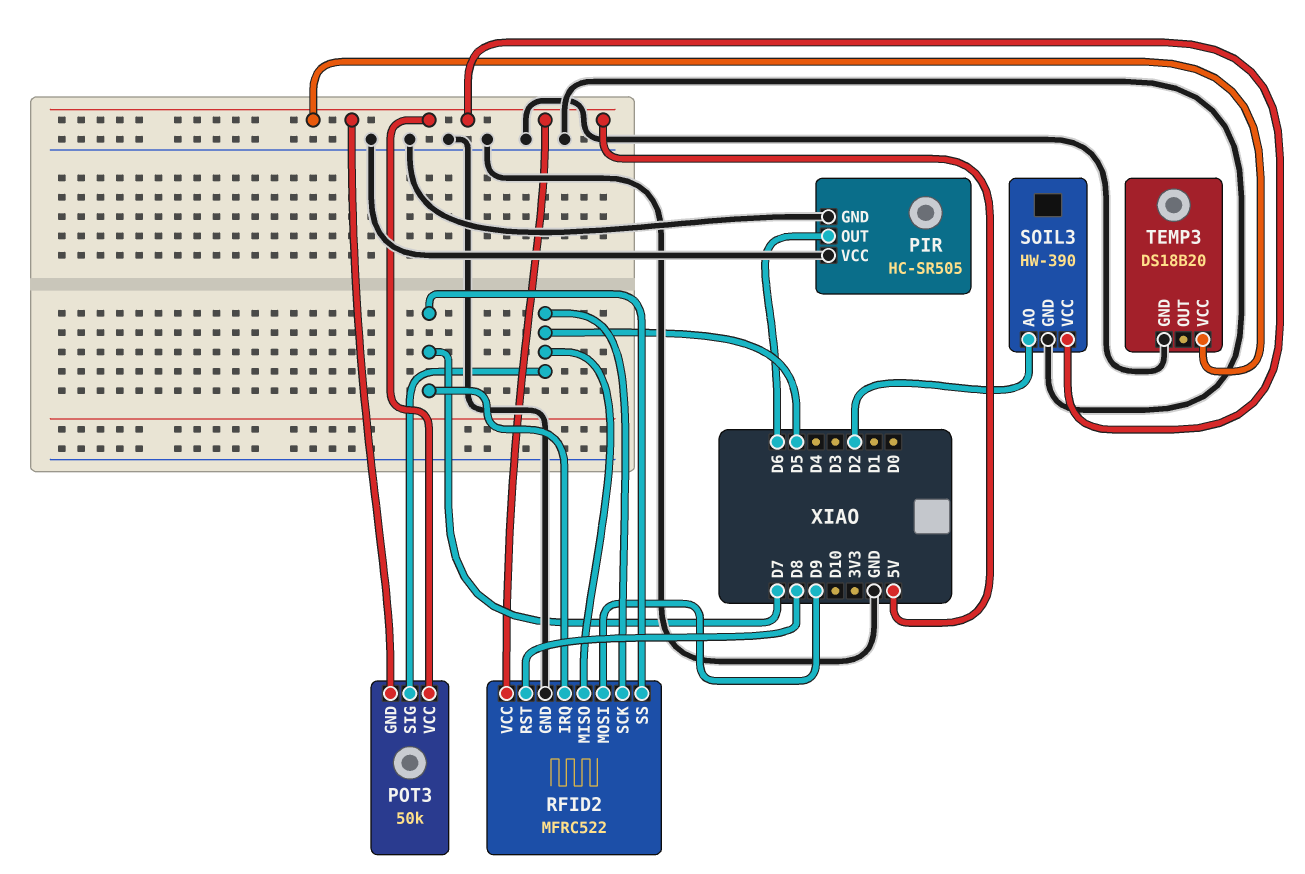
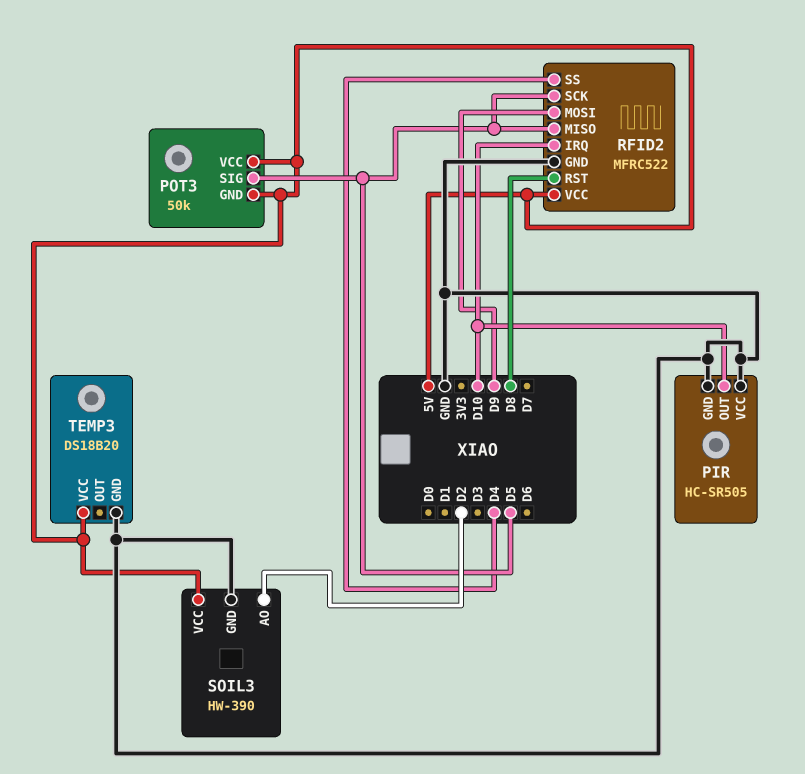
PIR pin OUT: D6 -> D10
RFID2 pin IRQ: D7 -> D10
RFID2 pin SS: D7 -> D4

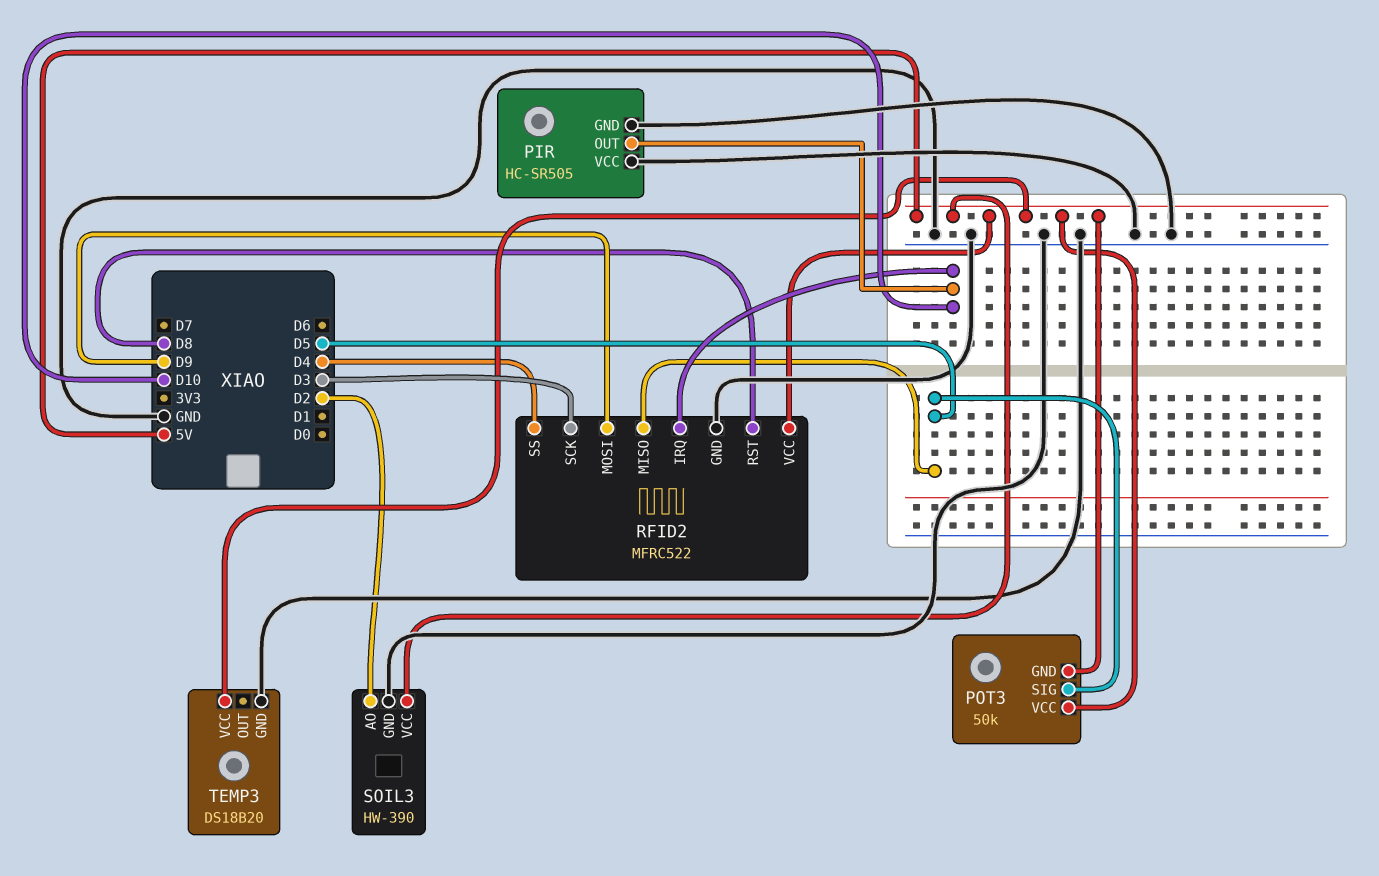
RFID2 pin SCK: D5 -> D3

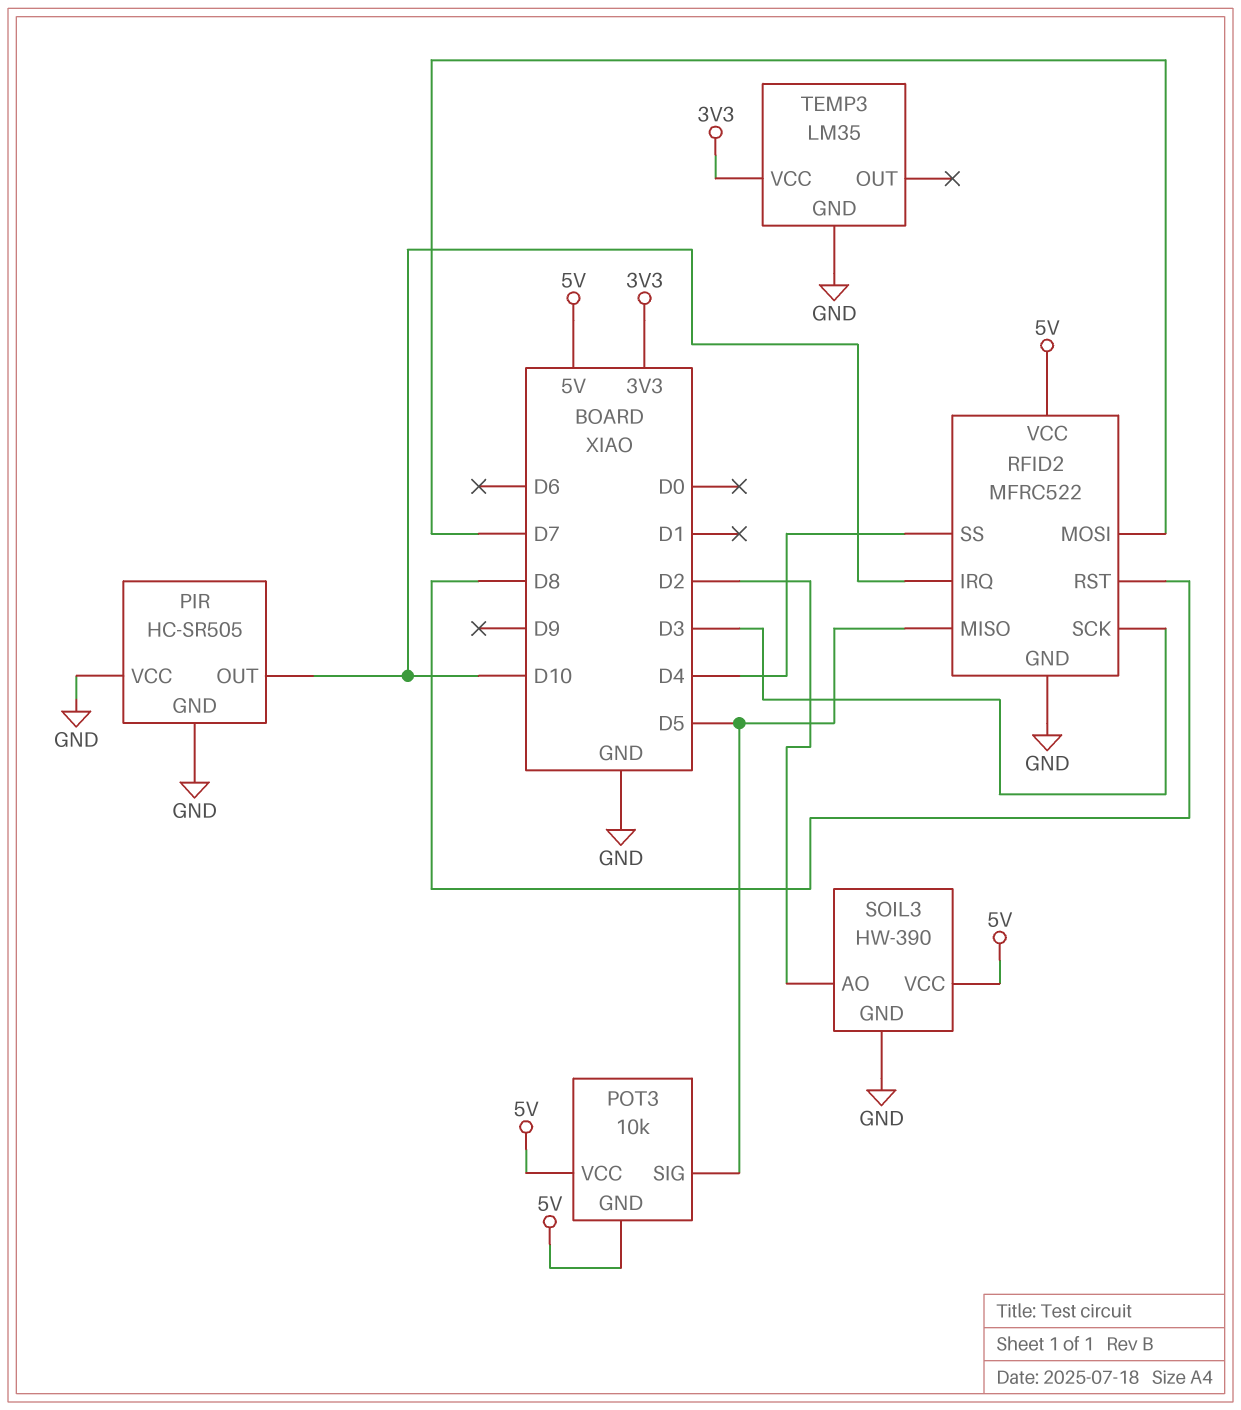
POT3: 50k -> 10k
RFID2 pin MOSI: D9 -> D7
TEMP3: DS18B20 -> LM35
TEMP3 pin VCC: 5V -> 3V3

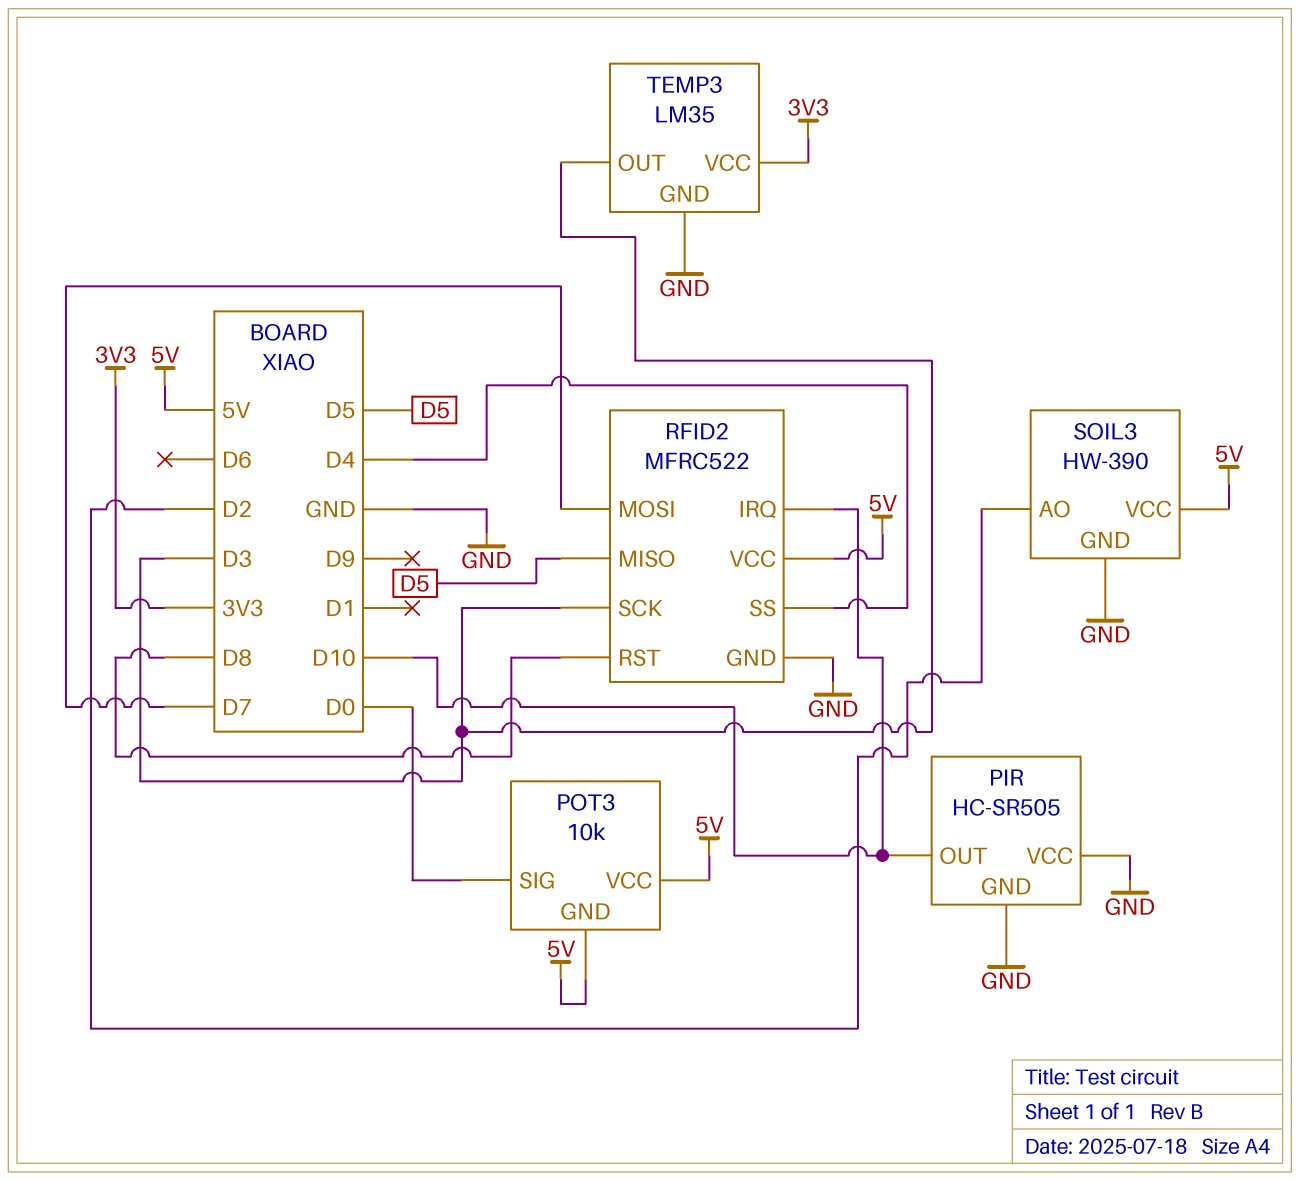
POT3 pin SIG: D5 -> D0
TEMP3 pin OUT: none -> D3

